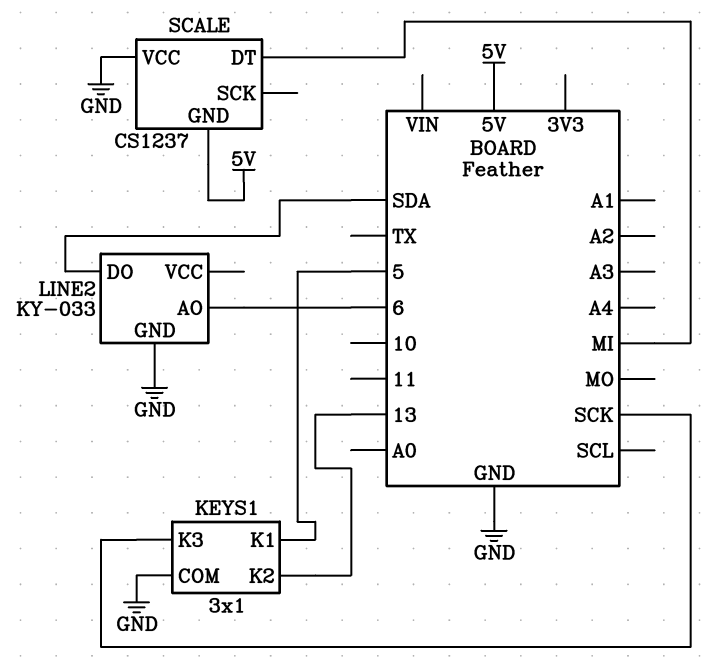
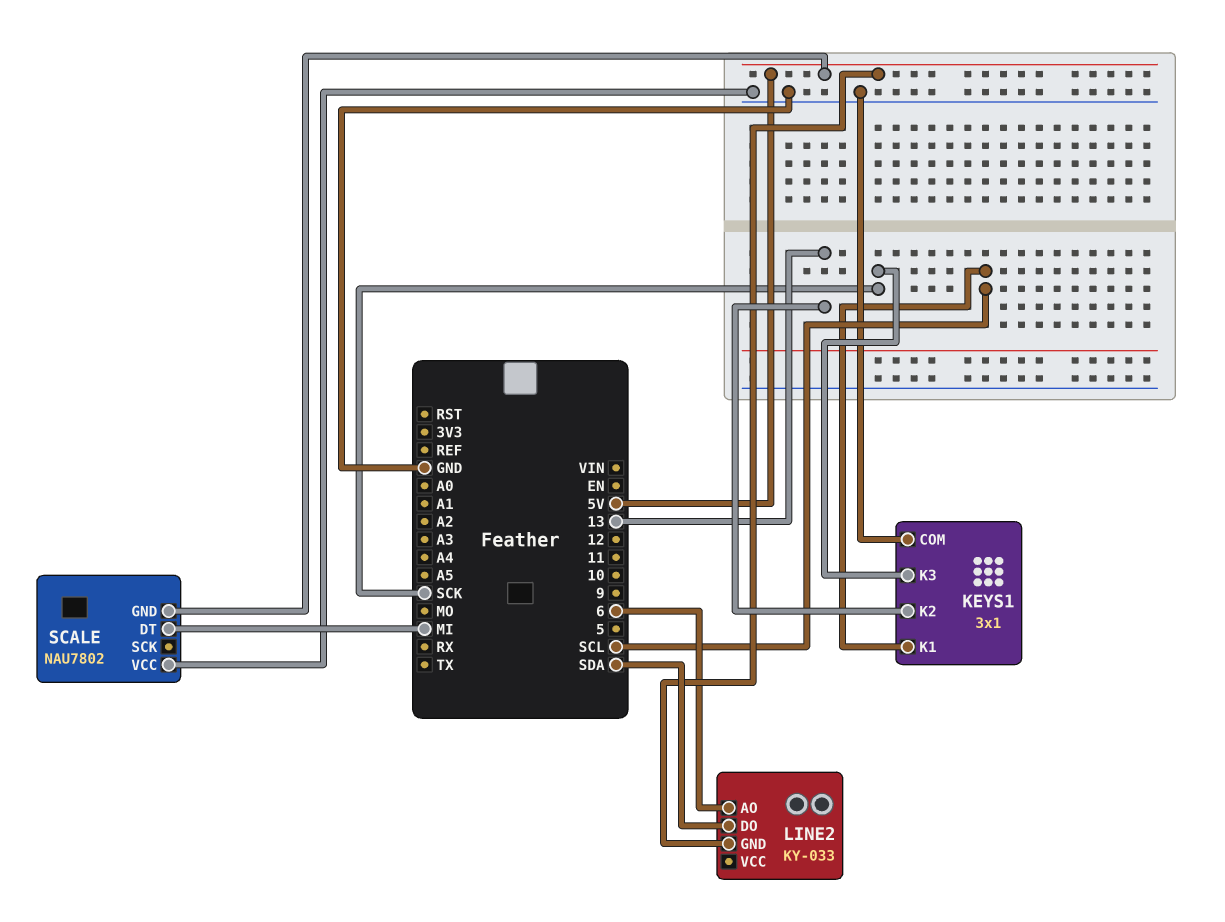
KEYS1 pin K1: 5 -> SCL
LINE2 pin GND: GND -> 5V
SCALE: CS1237 -> NAU7802

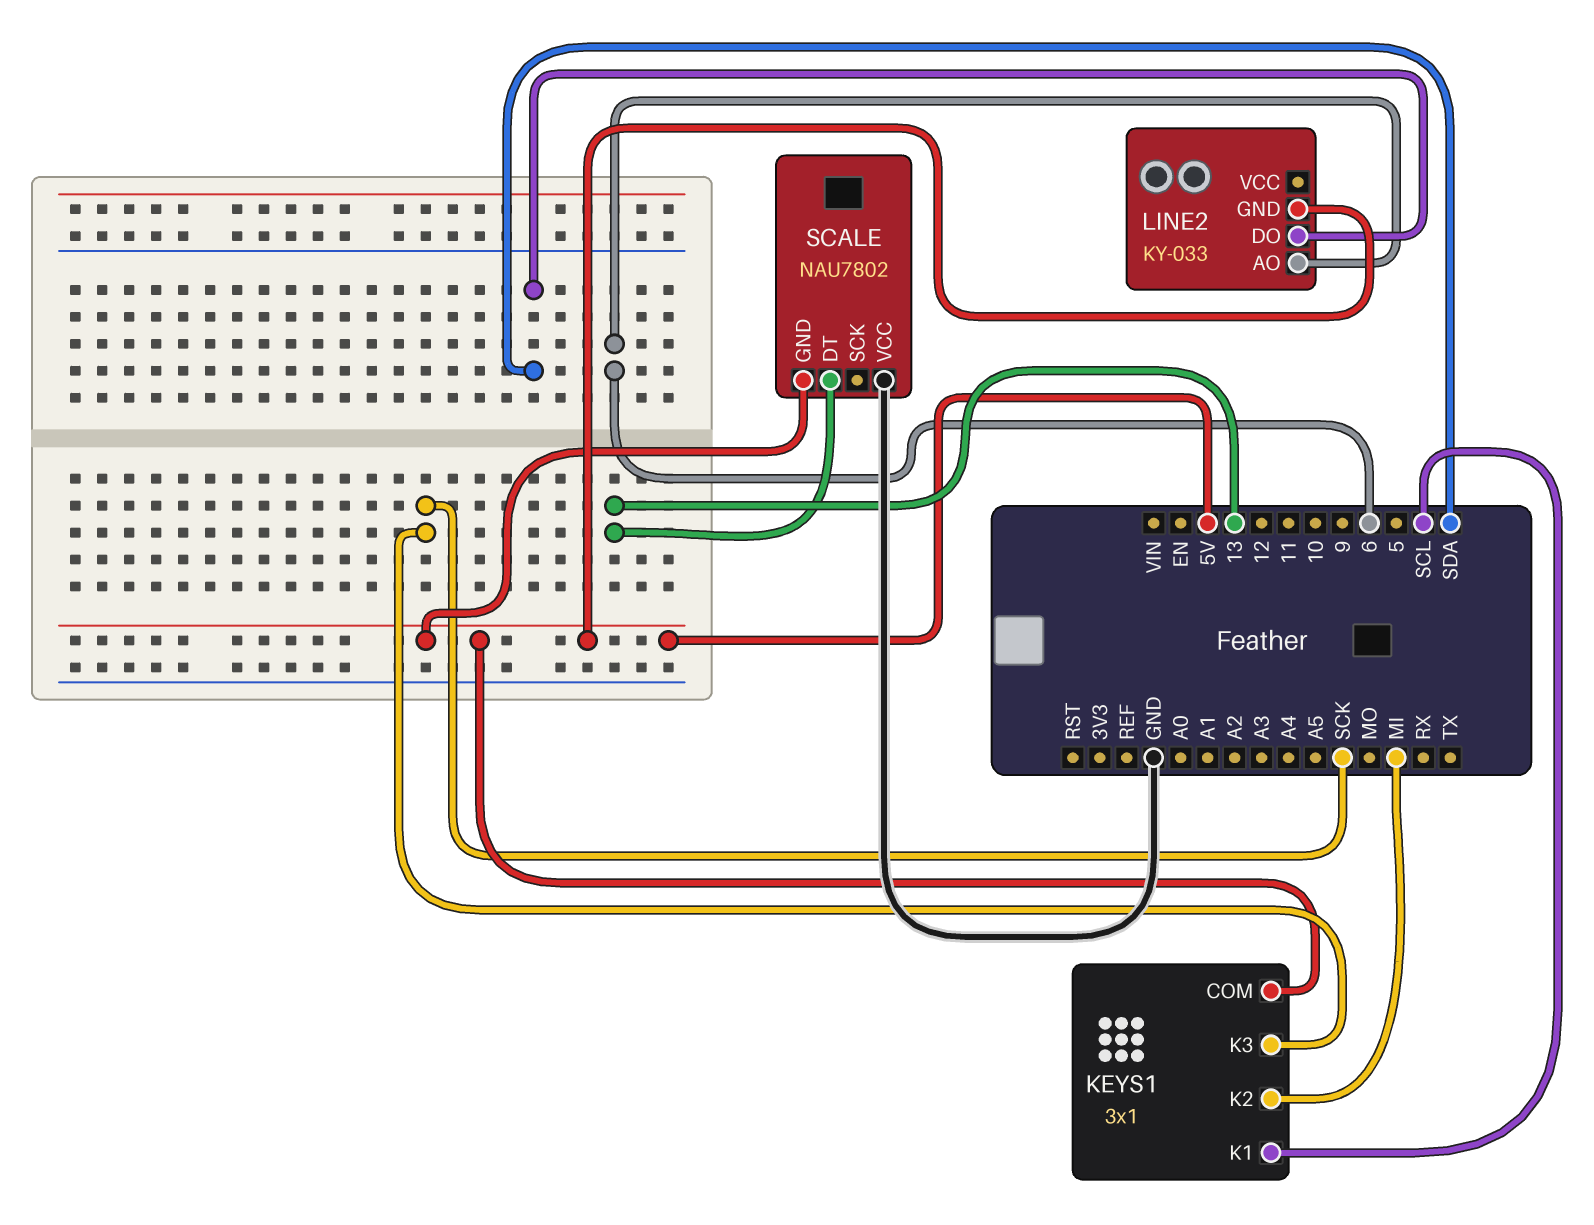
KEYS1 pin COM: GND -> 5V
KEYS1 pin K2: 13 -> MI
SCALE pin DT: MI -> 13

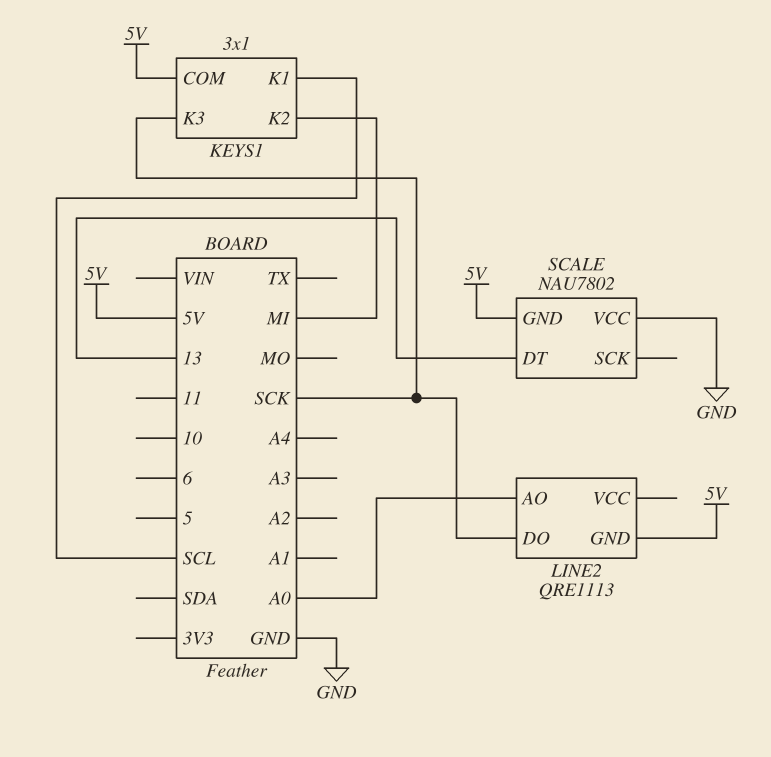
LINE2: KY-033 -> QRE1113
LINE2 pin AO: 6 -> A0
LINE2 pin DO: SDA -> SCK

